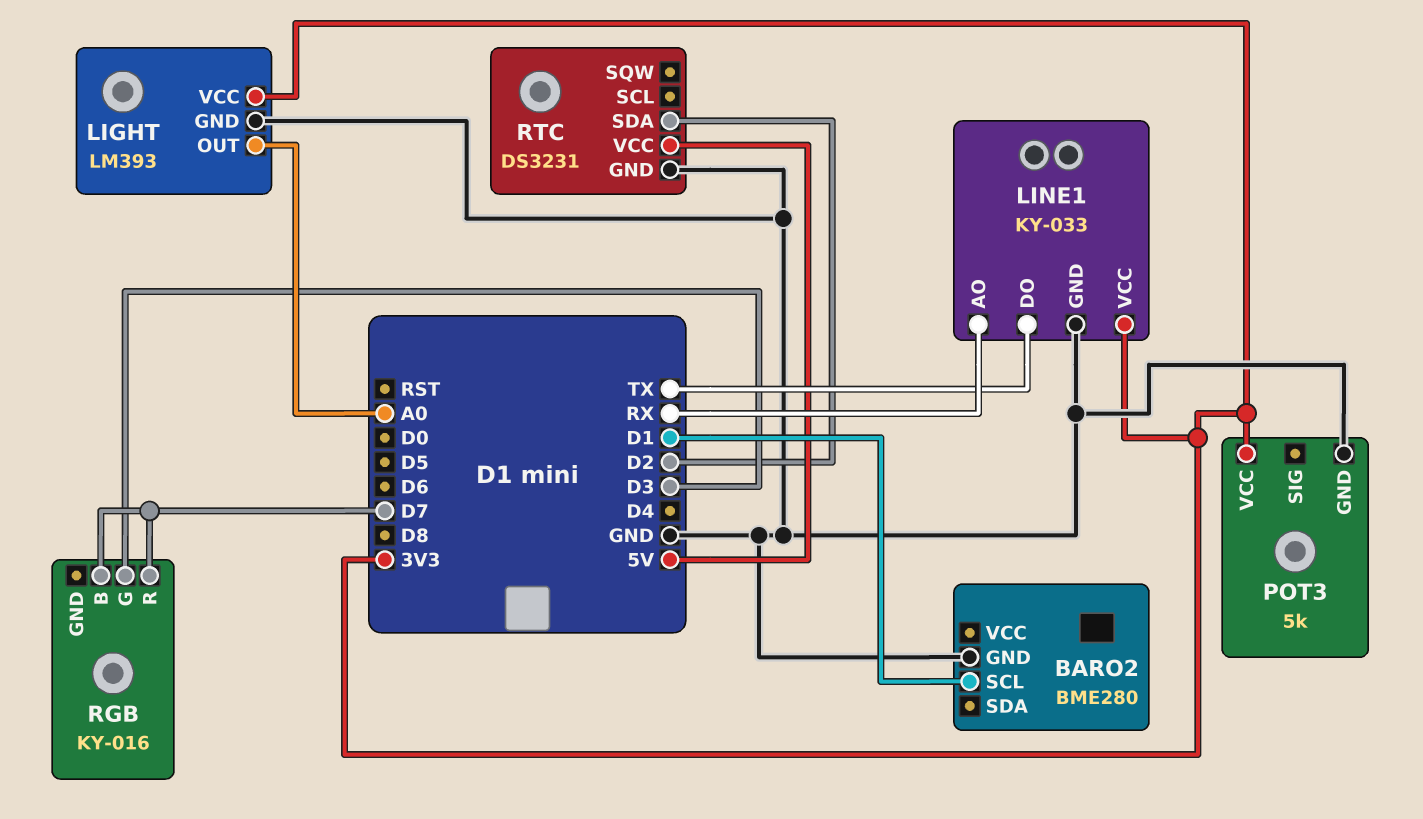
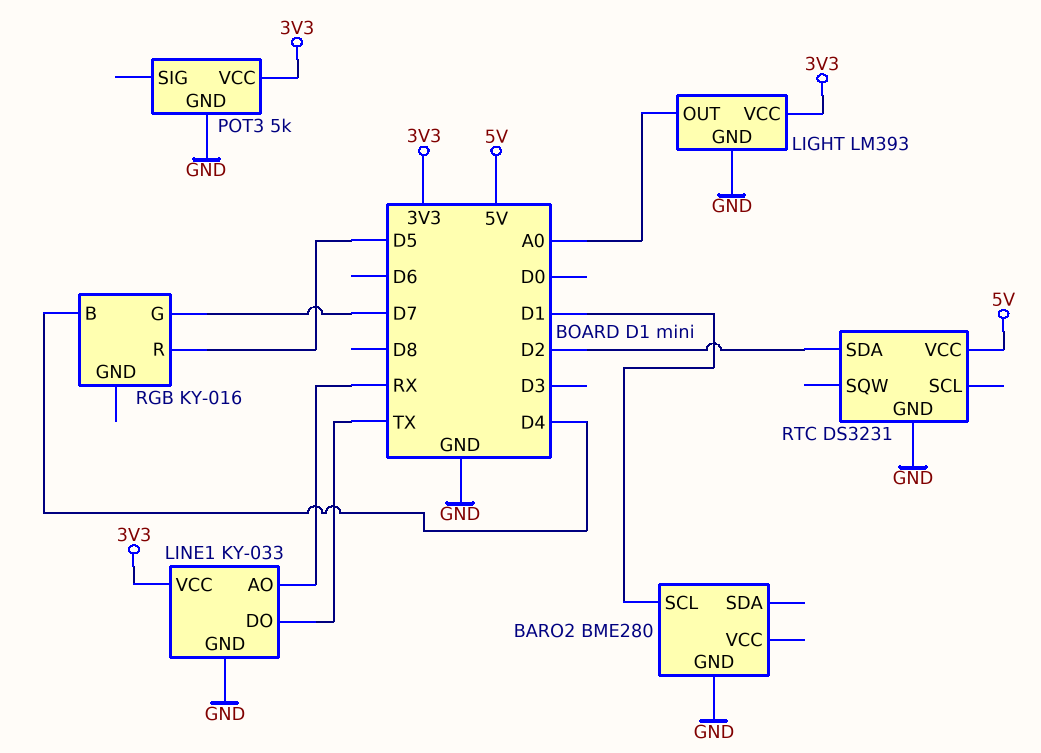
RGB pin B: D7 -> D4
RGB pin G: D3 -> D7
RGB pin R: D7 -> D5

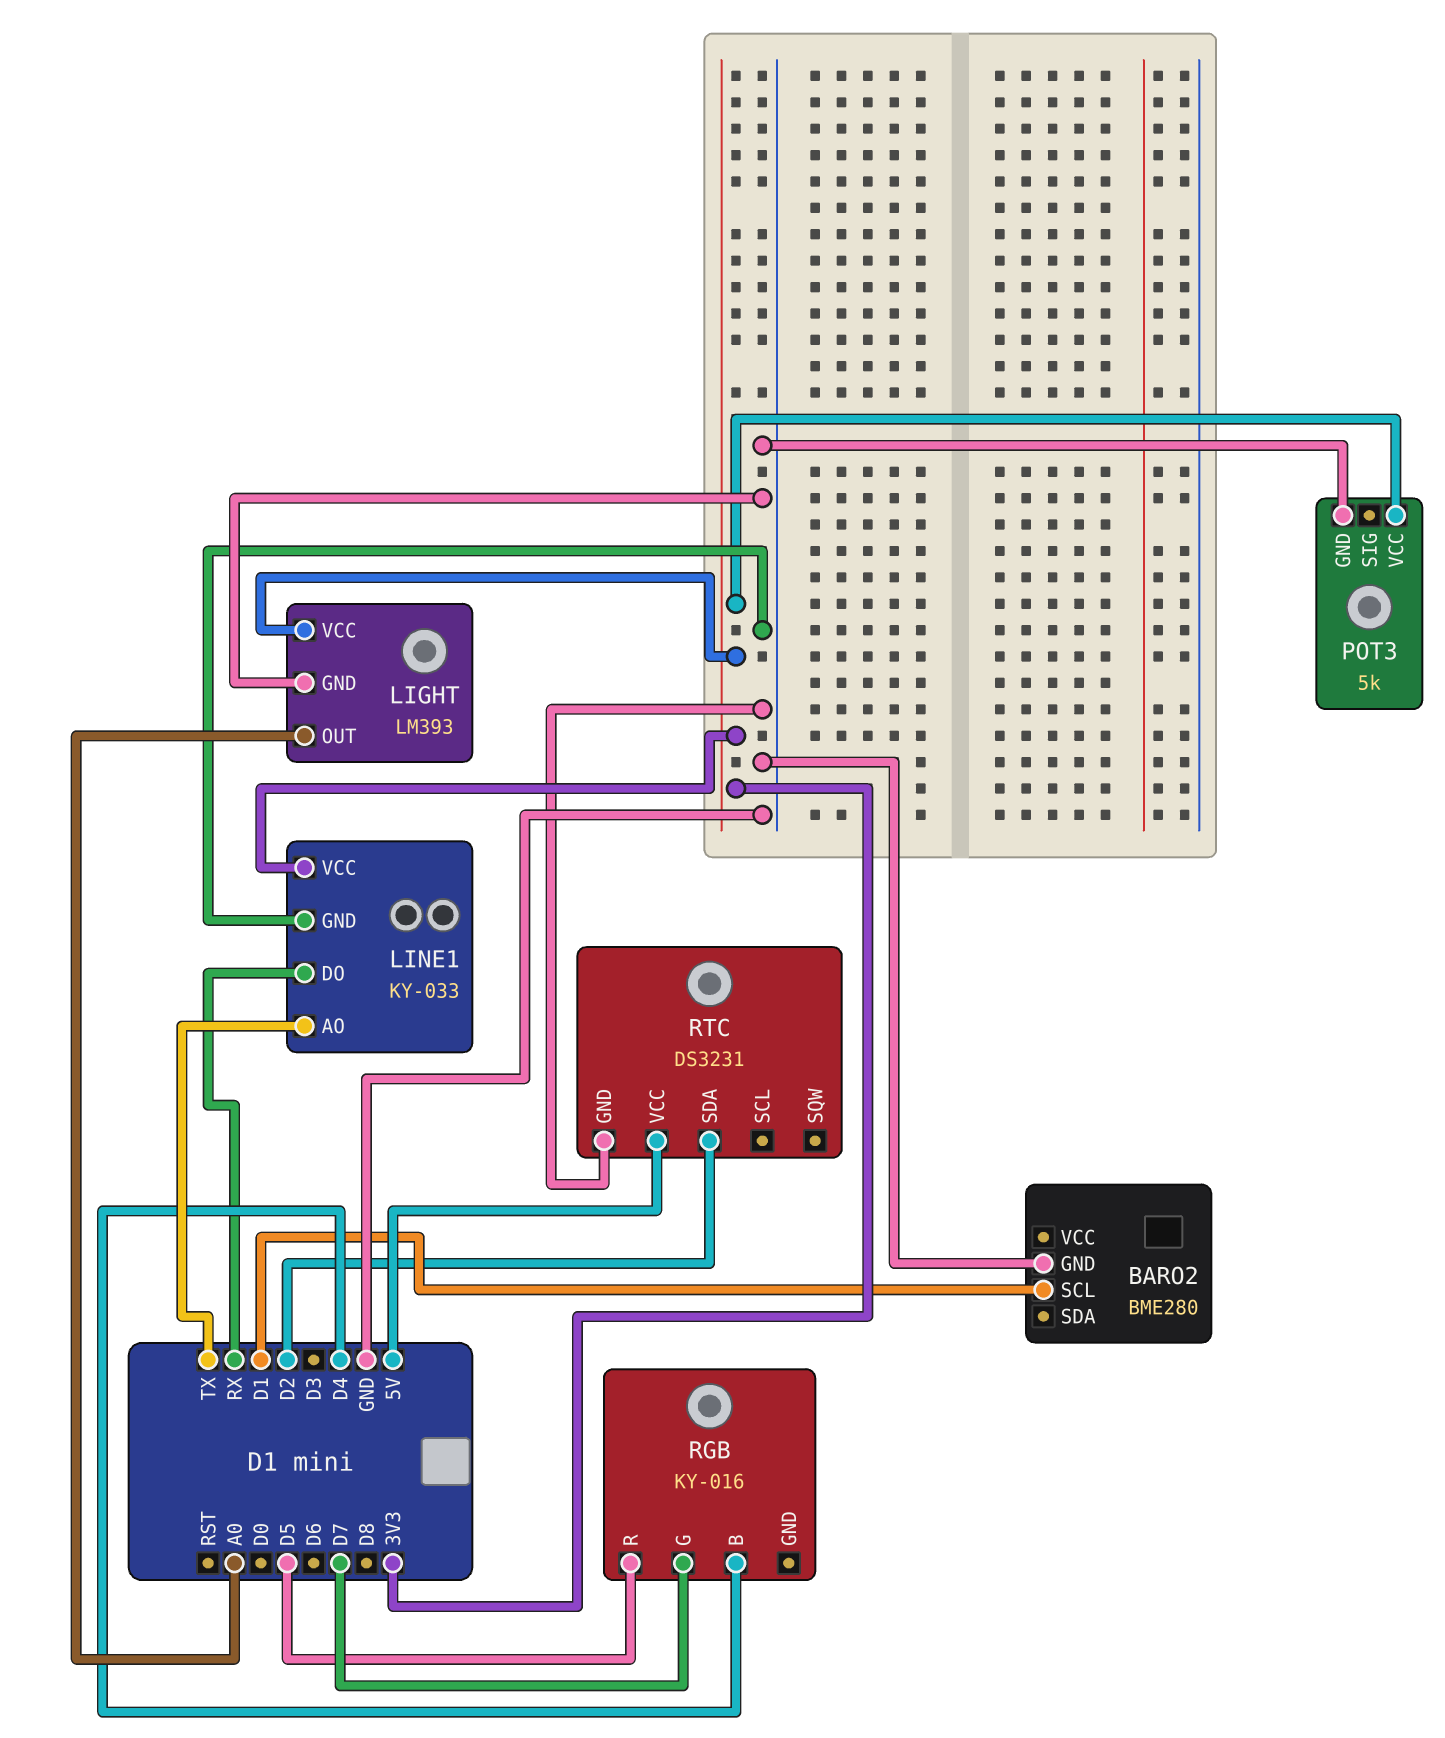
LINE1 pin AO: RX -> TX
LINE1 pin DO: TX -> RX

